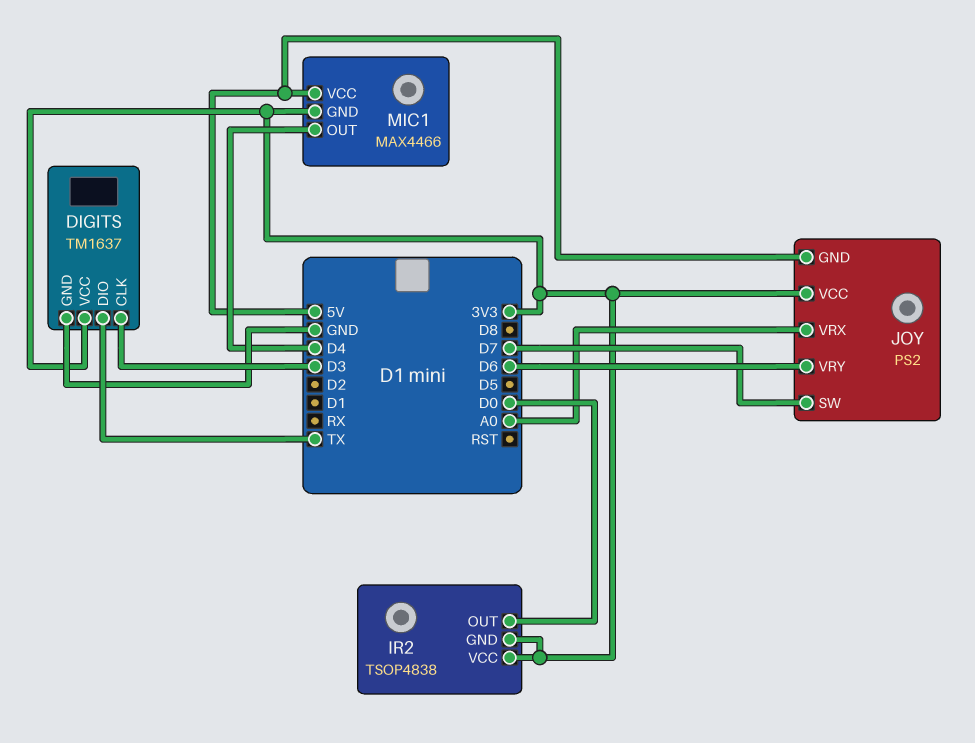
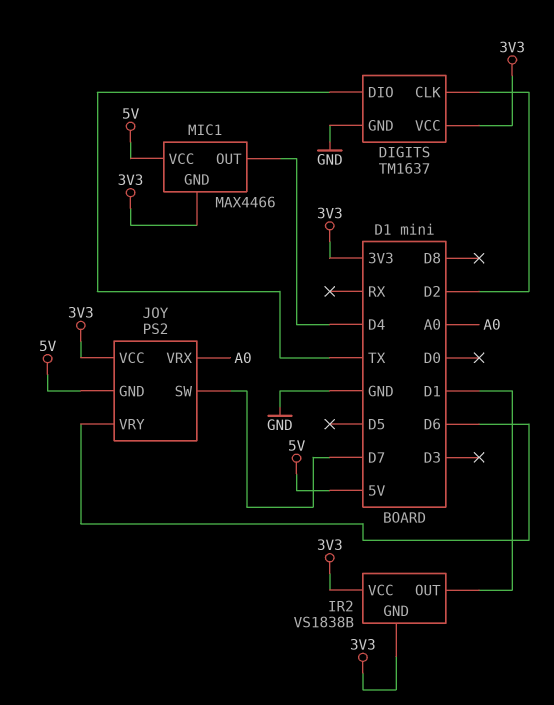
DIGITS pin CLK: D3 -> D2
IR2: TSOP4838 -> VS1838B
IR2 pin OUT: D0 -> D1

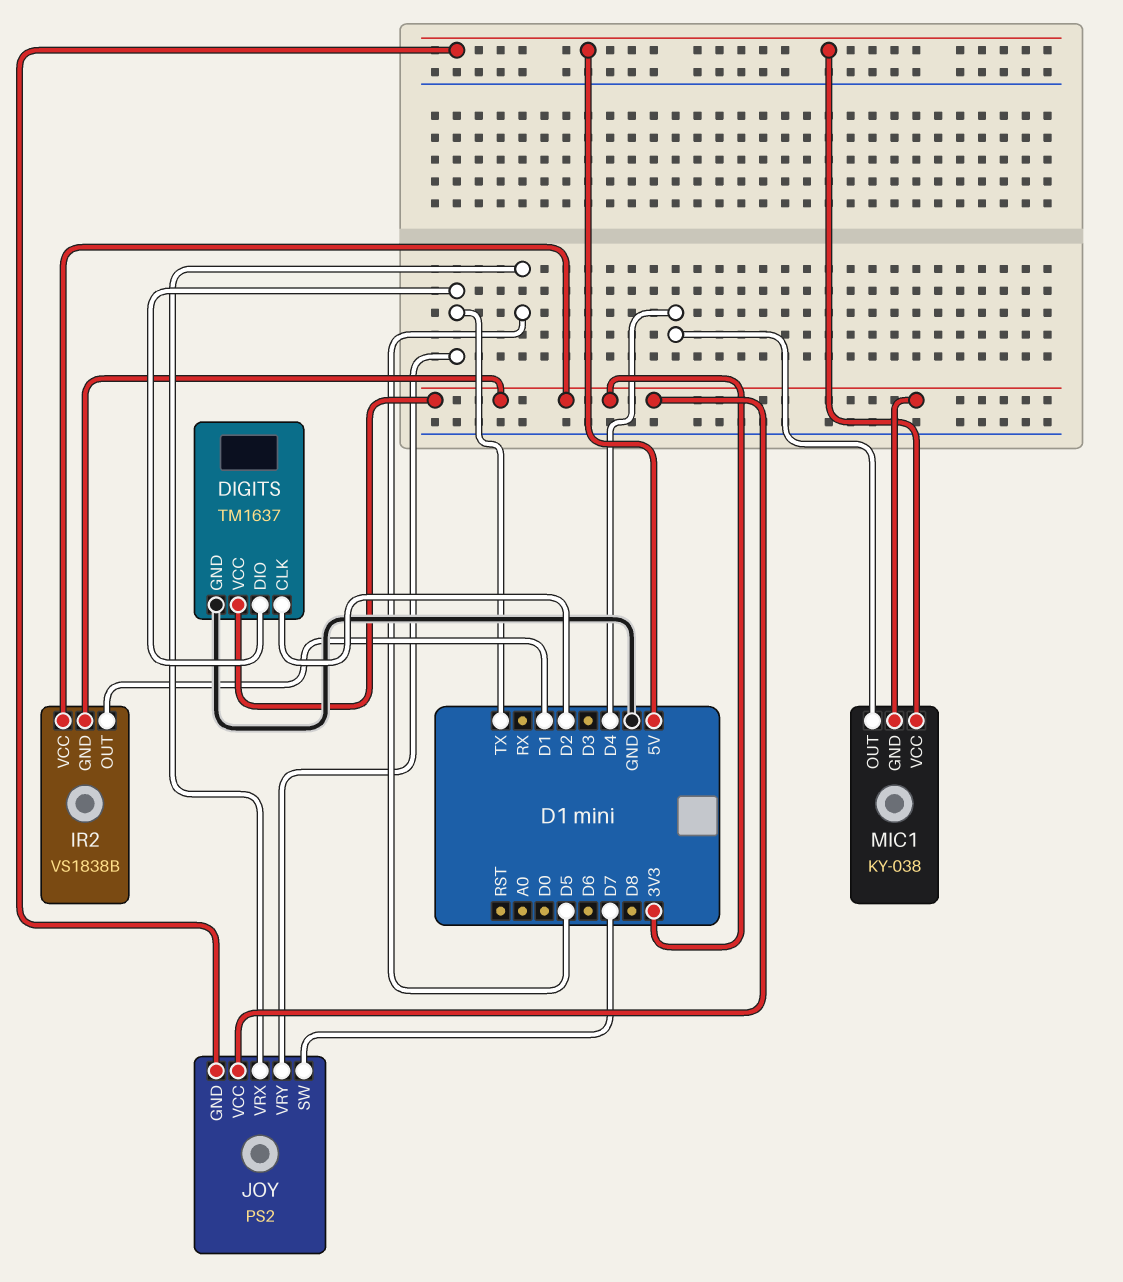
JOY pin VRX: A0 -> D5
JOY pin VRY: D6 -> TX
MIC1: MAX4466 -> KY-038

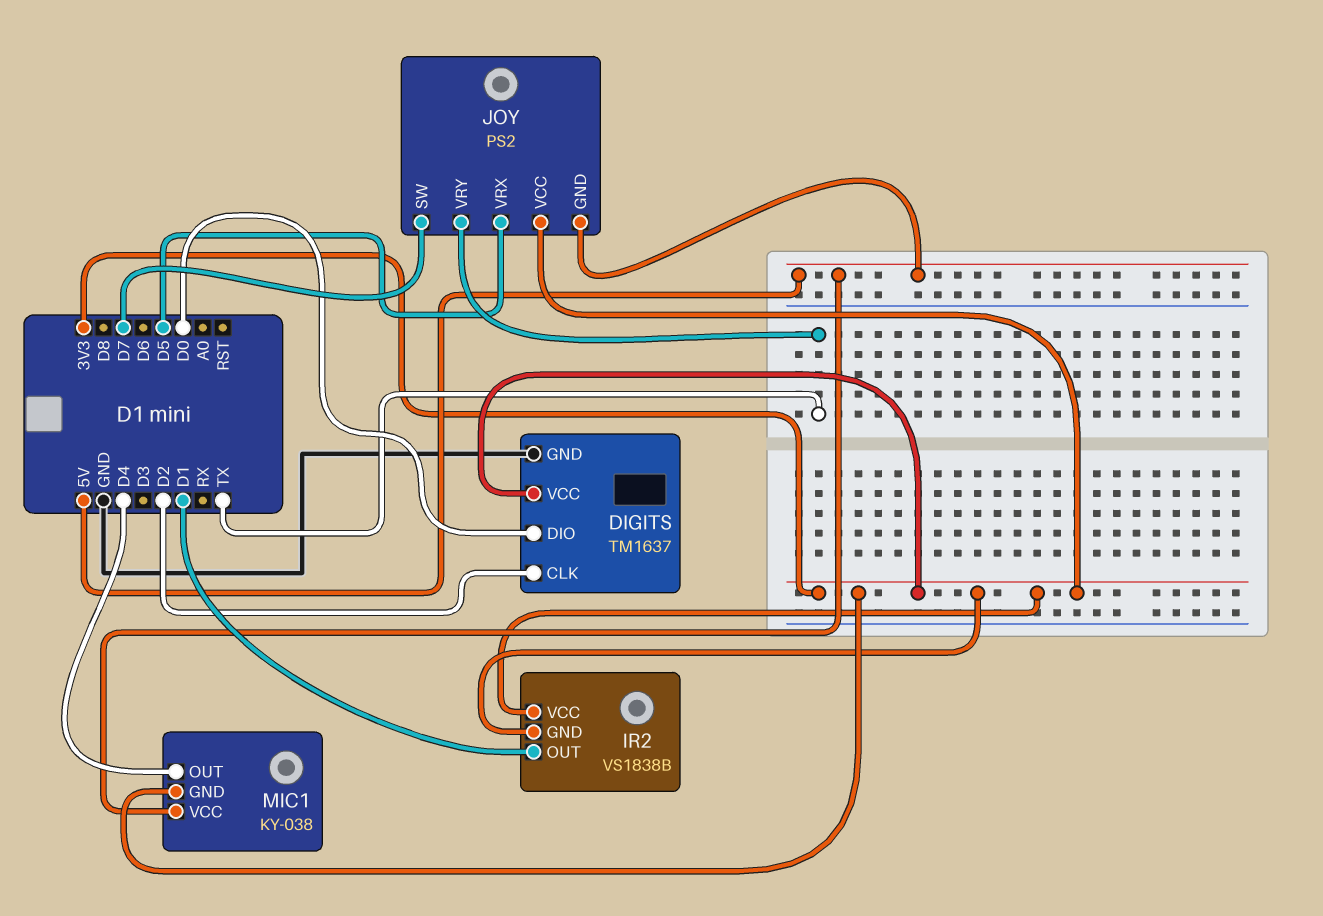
DIGITS pin DIO: TX -> D0

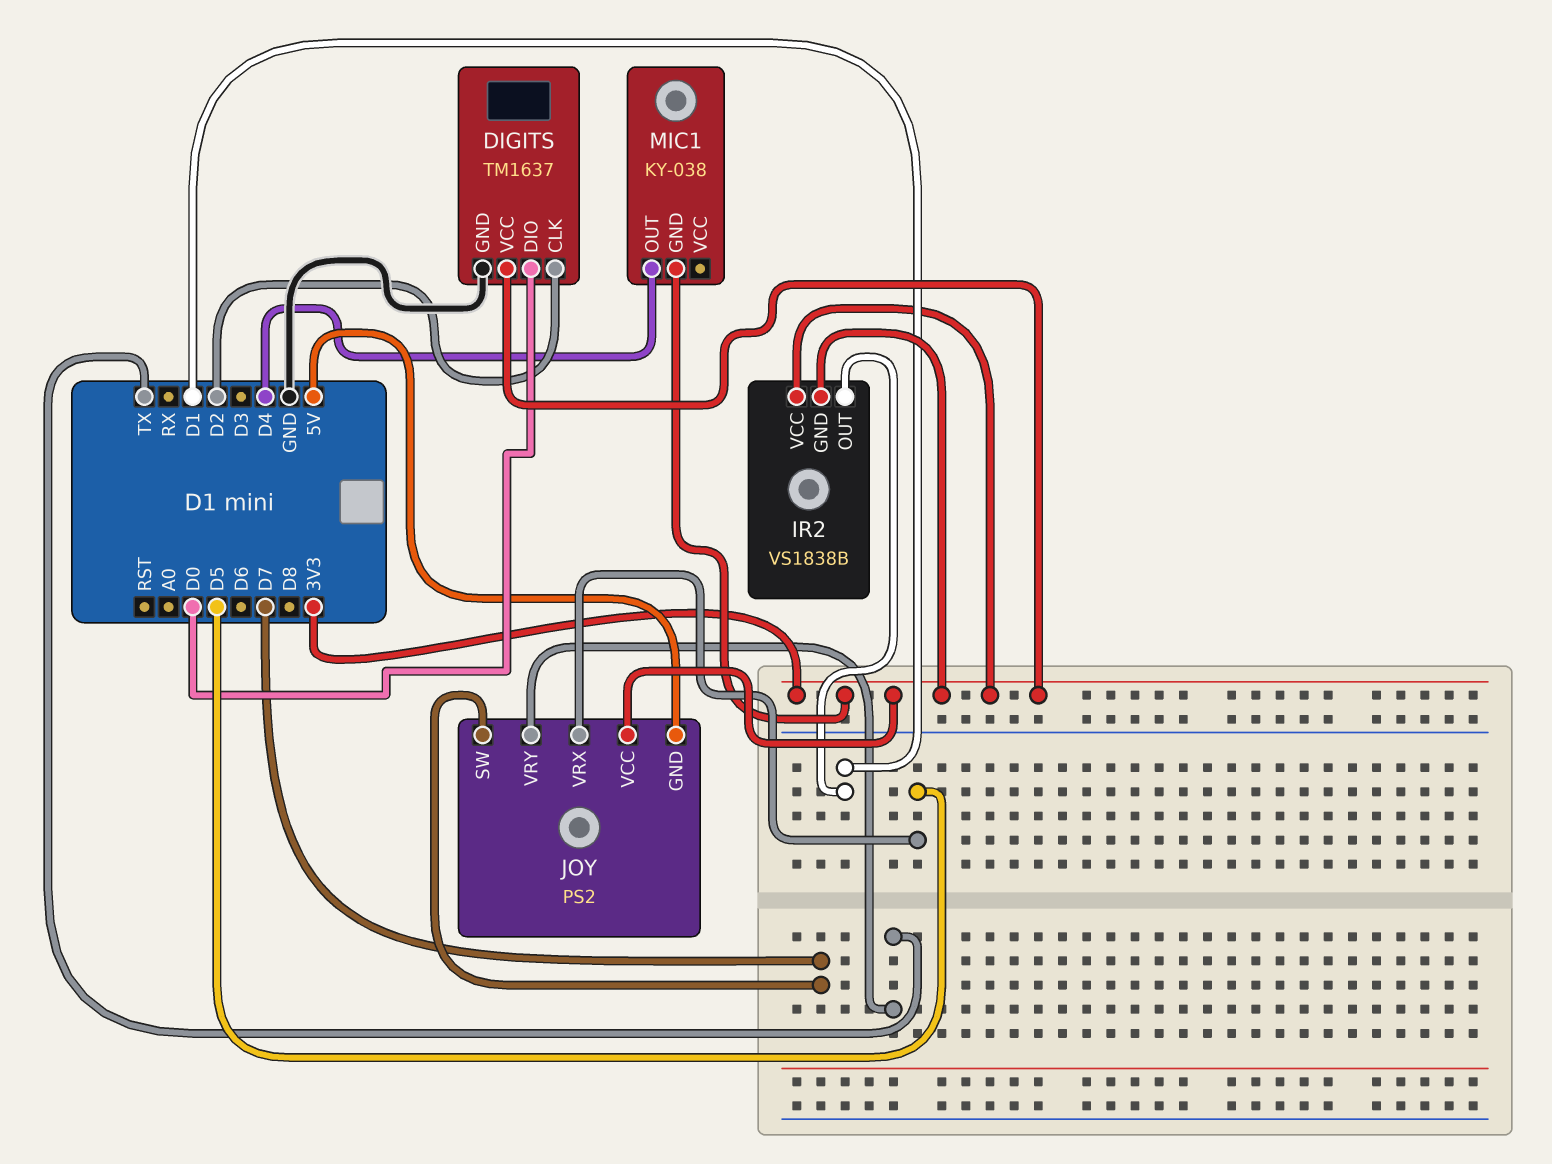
MIC1 pin VCC: 5V -> none

